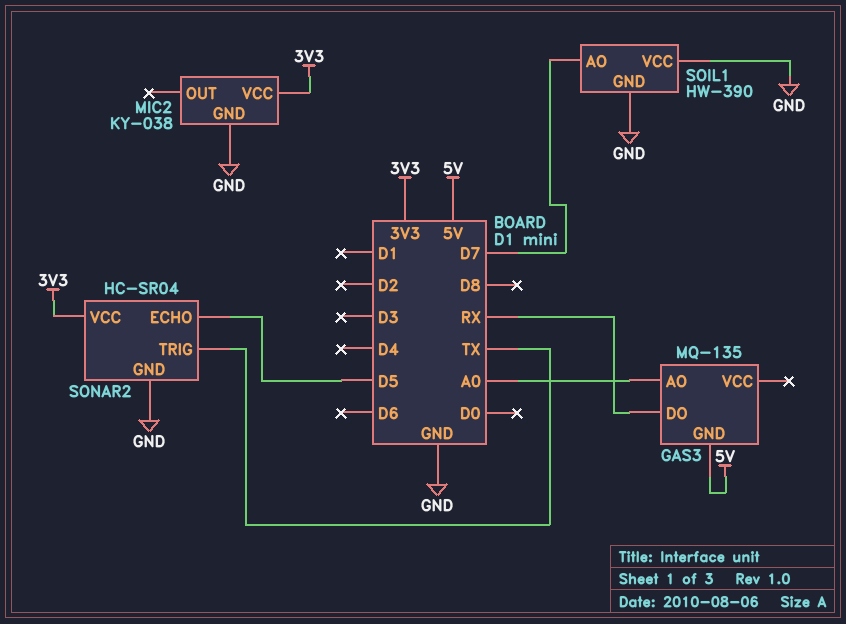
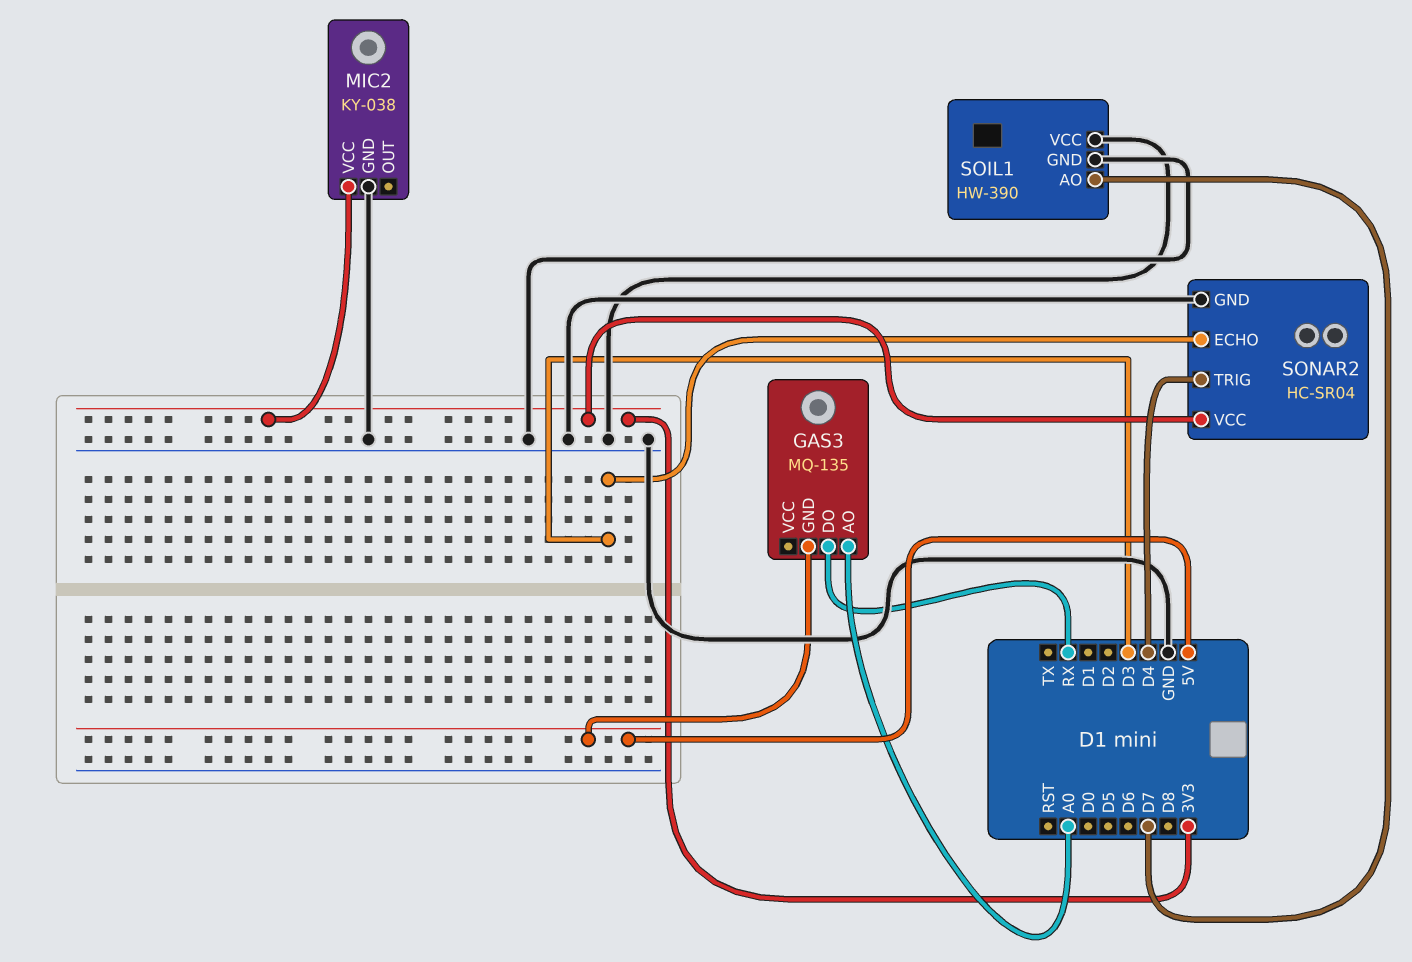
SONAR2 pin ECHO: D5 -> D3
SONAR2 pin TRIG: TX -> D4

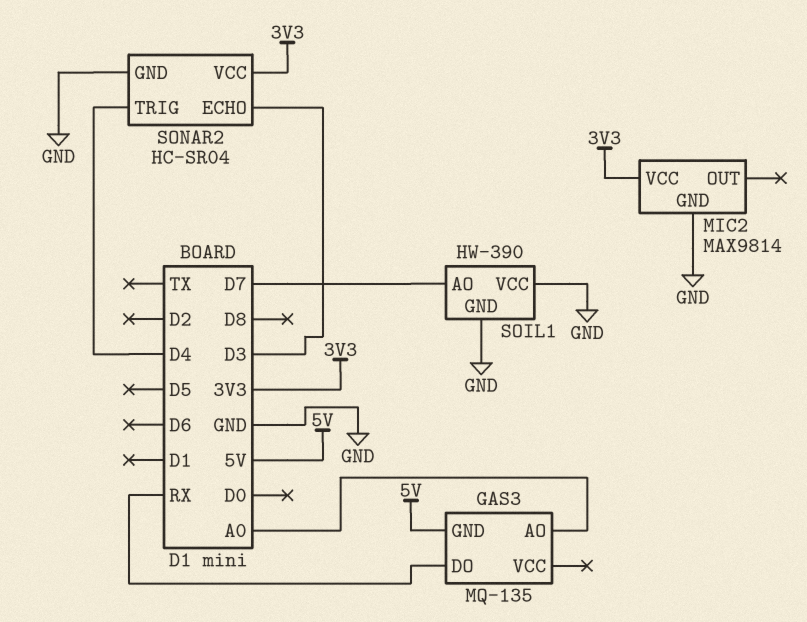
MIC2: KY-038 -> MAX9814

